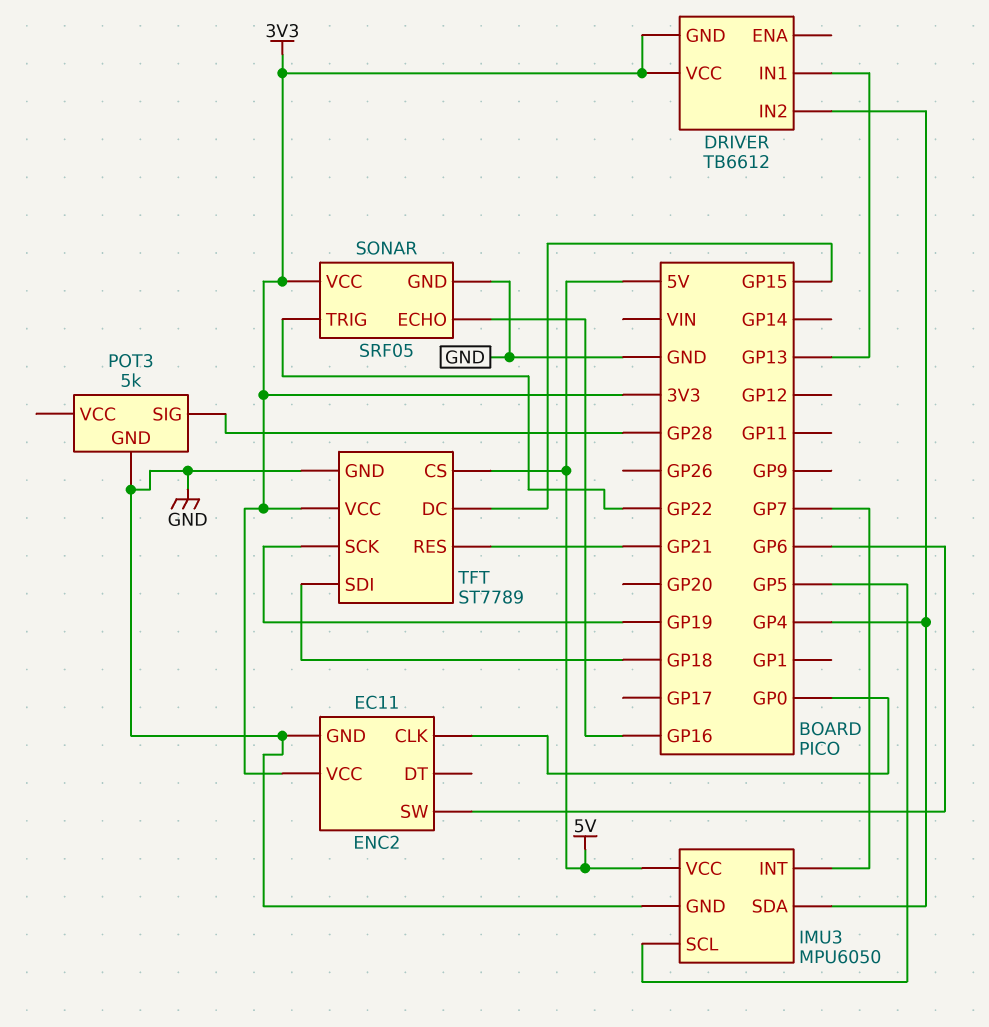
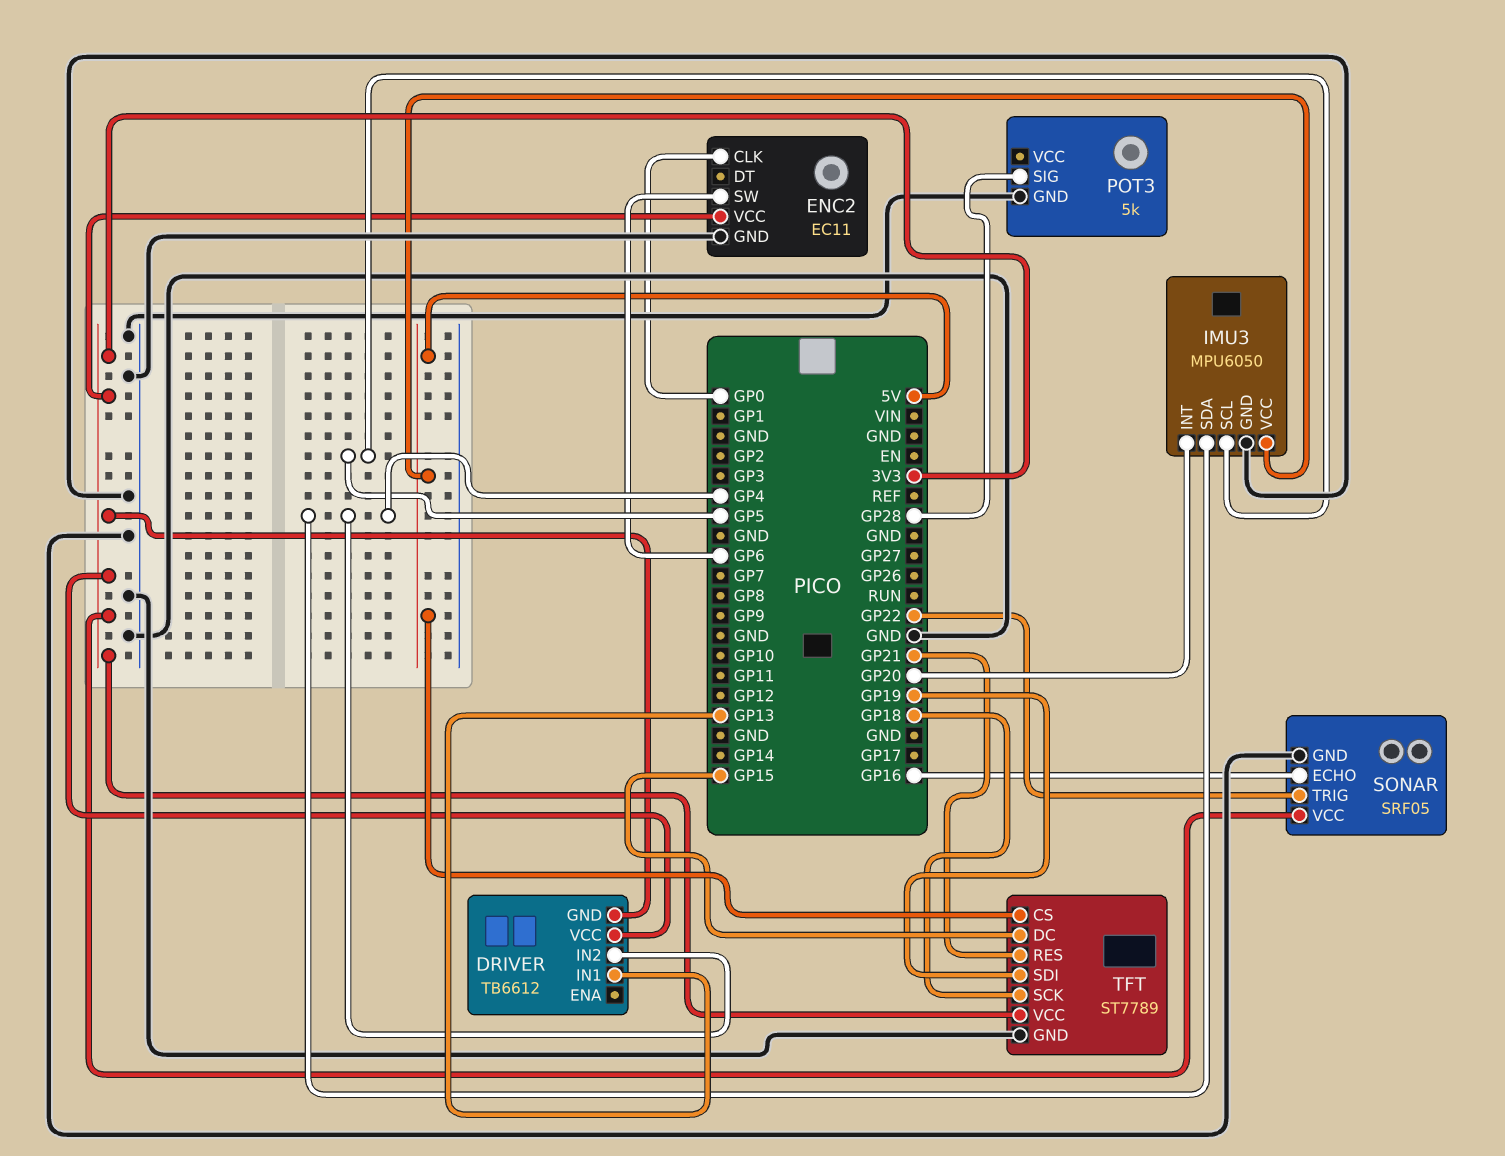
IMU3 pin INT: GP7 -> GP20
TFT pin SCK: GP19 -> GP18
TFT pin SDI: GP18 -> GP19

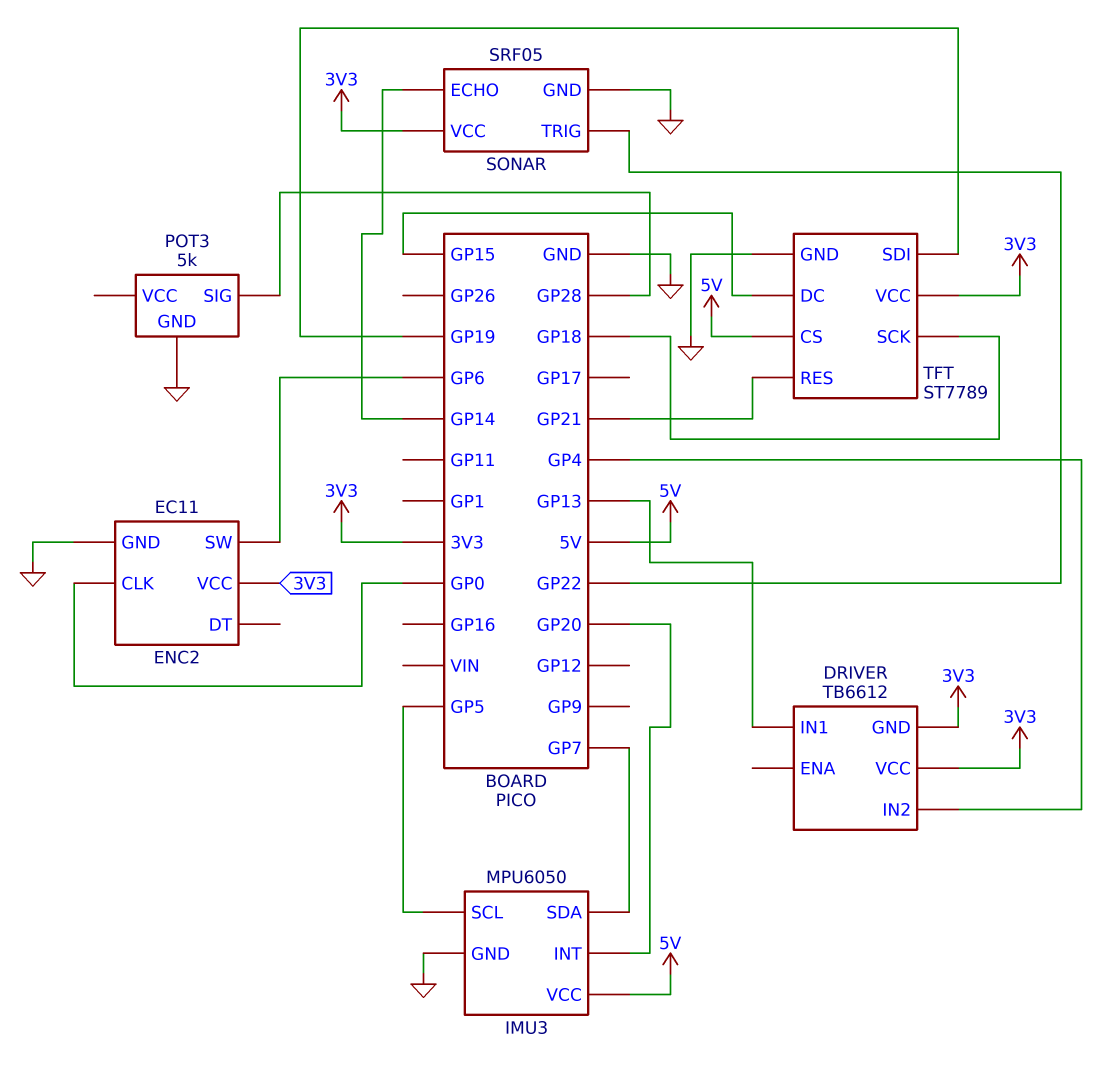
IMU3 pin SDA: GP4 -> GP7
SONAR pin ECHO: GP16 -> GP14

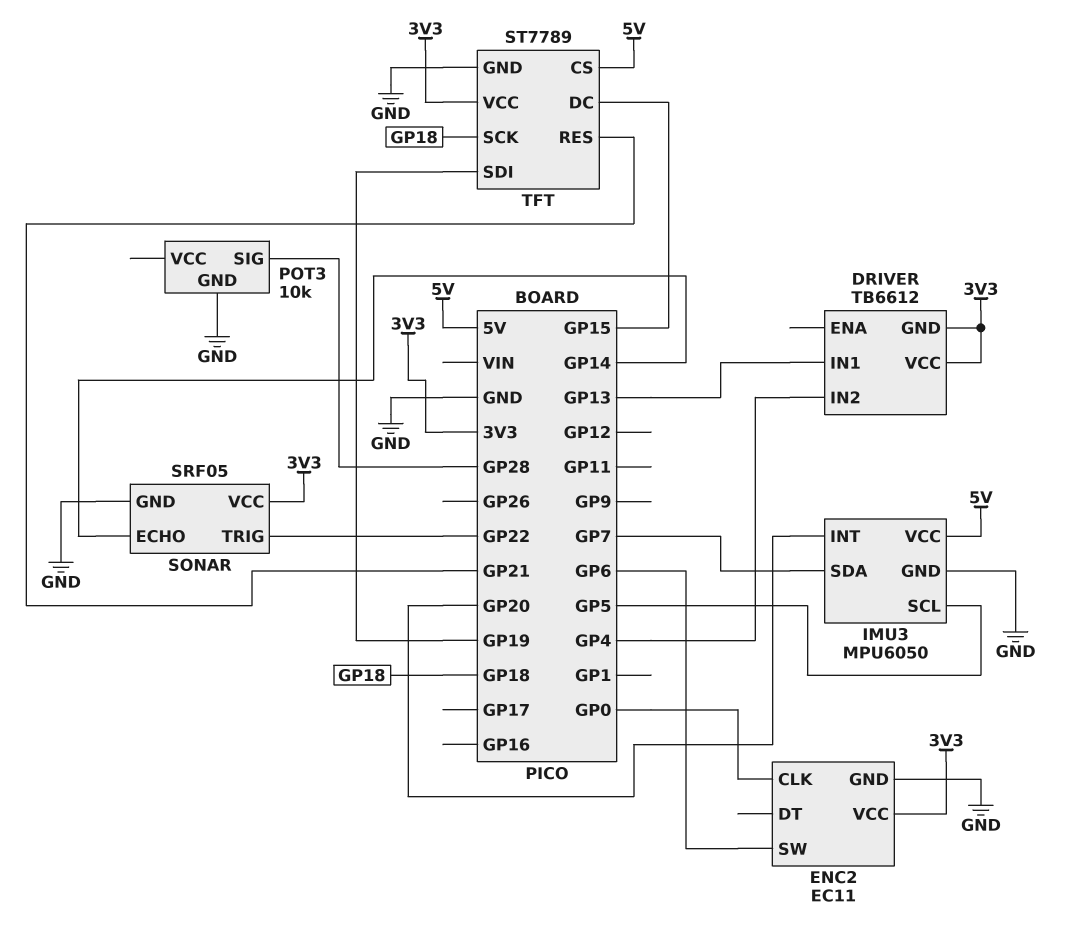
POT3: 5k -> 10k

